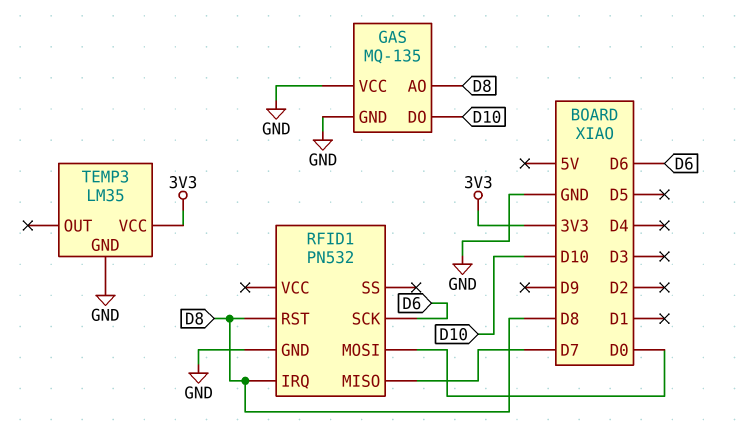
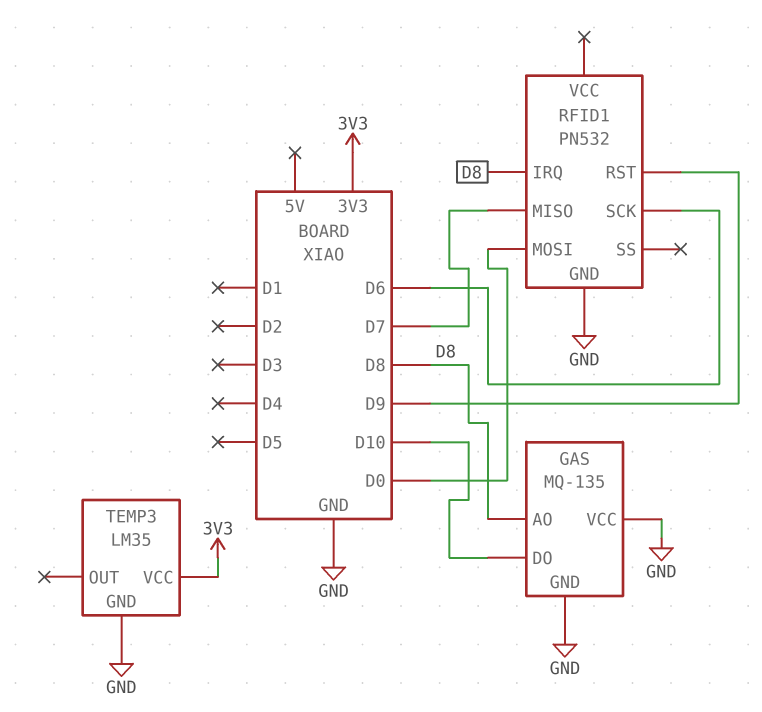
RFID1 pin RST: D8 -> D9

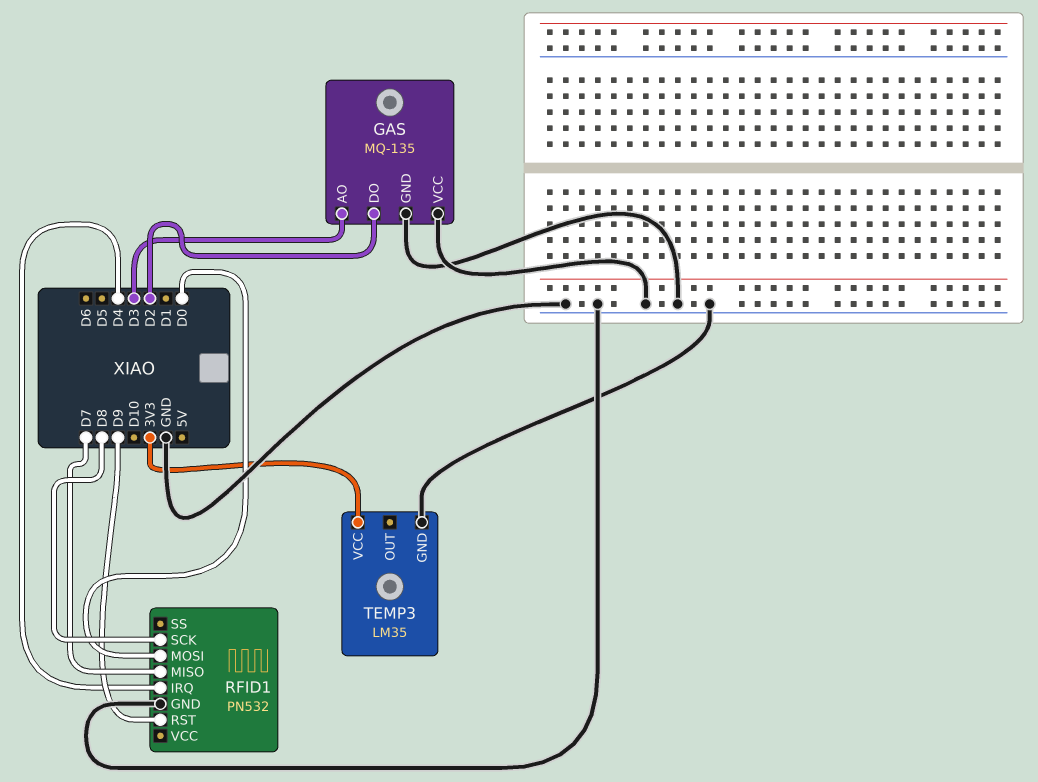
GAS pin AO: D8 -> D3
GAS pin DO: D10 -> D2
RFID1 pin IRQ: D8 -> D4
RFID1 pin SCK: D6 -> D8

